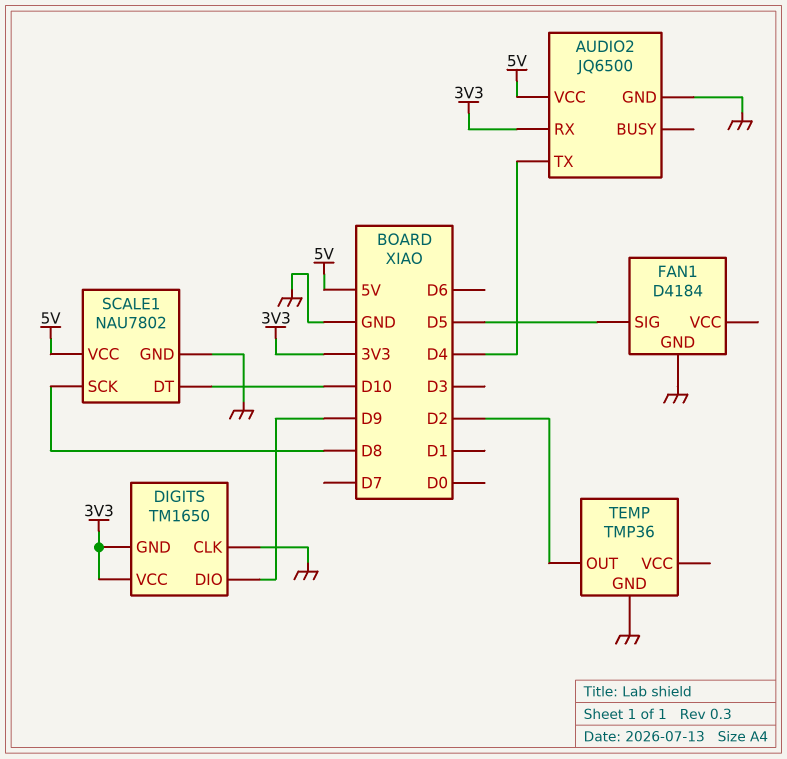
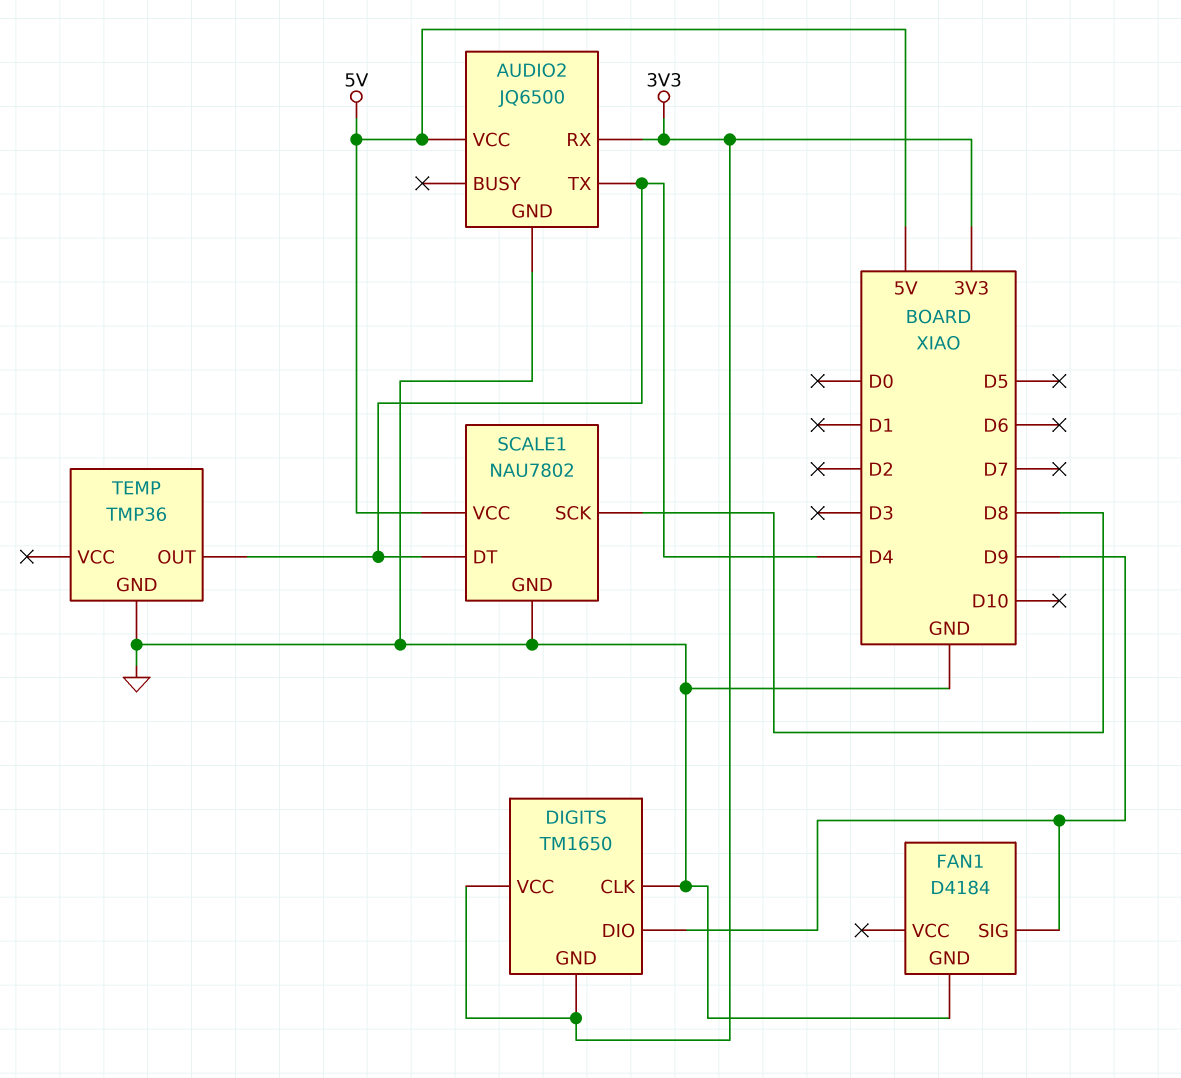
FAN1 pin SIG: D5 -> D9
SCALE1 pin DT: D10 -> D4
TEMP pin OUT: D2 -> D4

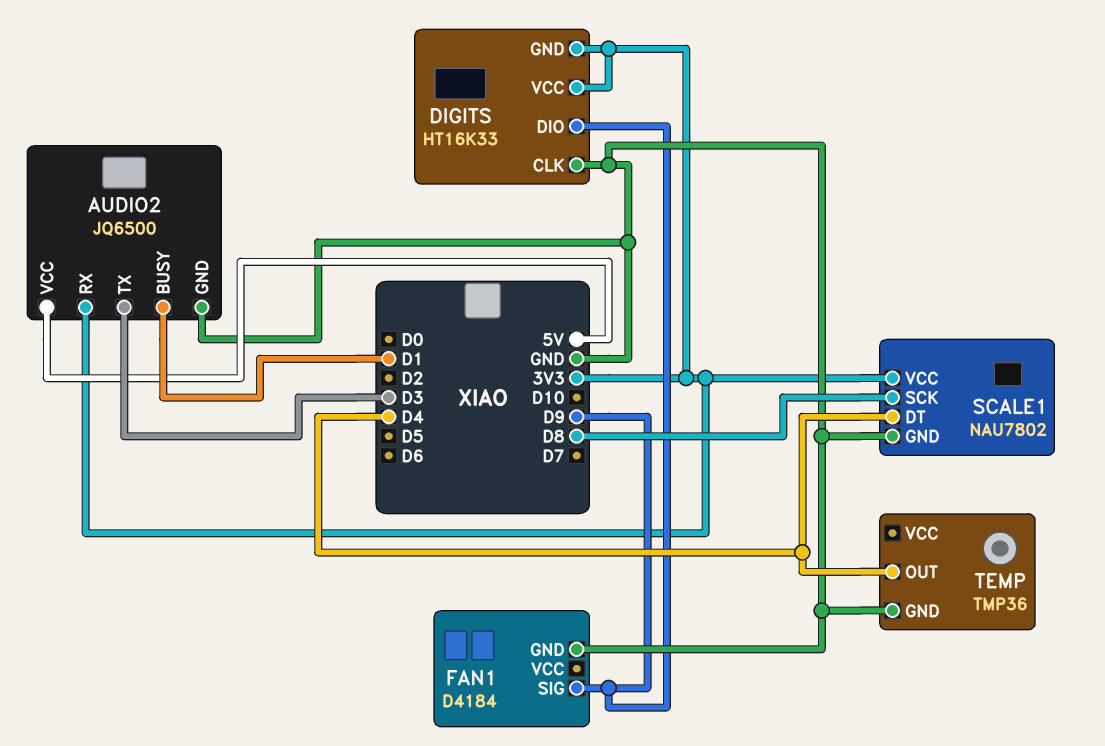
AUDIO2 pin BUSY: none -> D1
AUDIO2 pin TX: D4 -> D3
DIGITS: TM1650 -> HT16K33
SCALE1 pin VCC: 5V -> 3V3

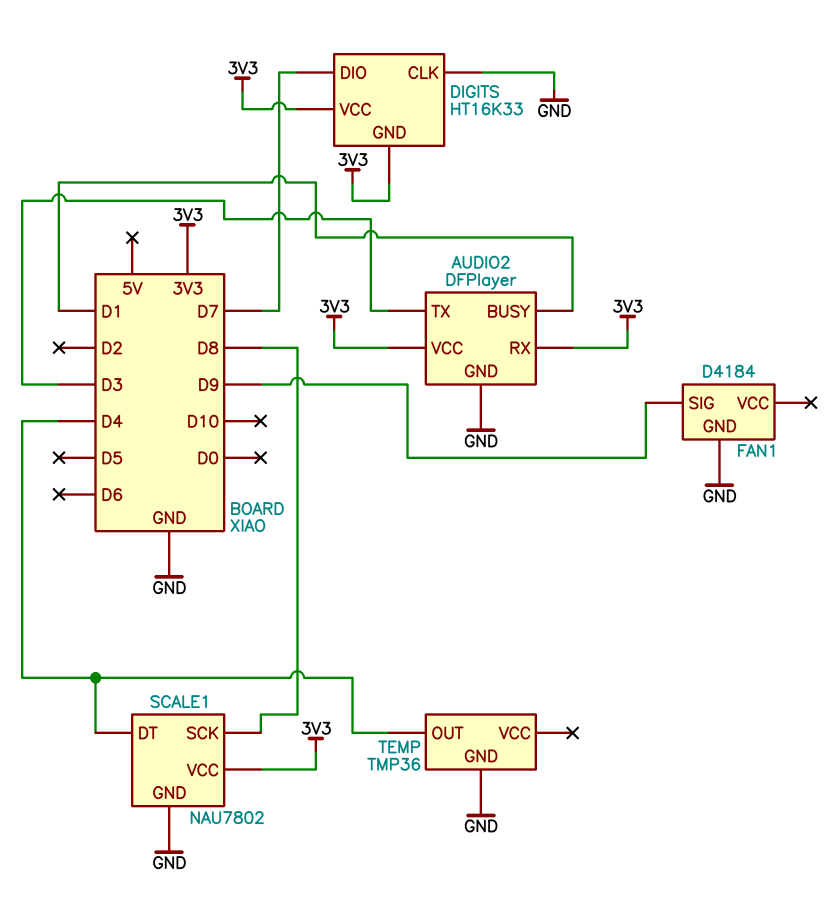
AUDIO2: JQ6500 -> DFPlayer
AUDIO2 pin VCC: 5V -> 3V3
DIGITS pin DIO: D9 -> D7

